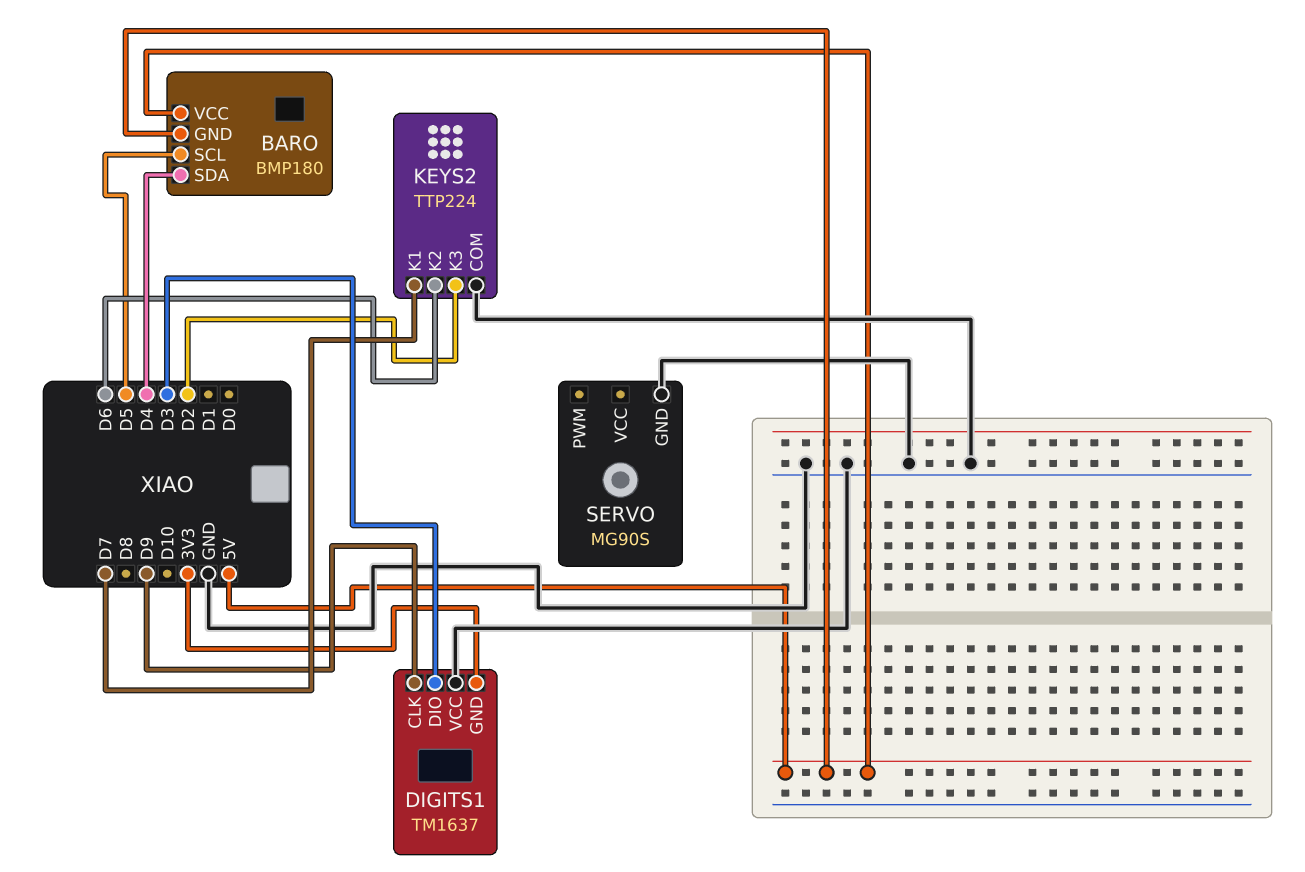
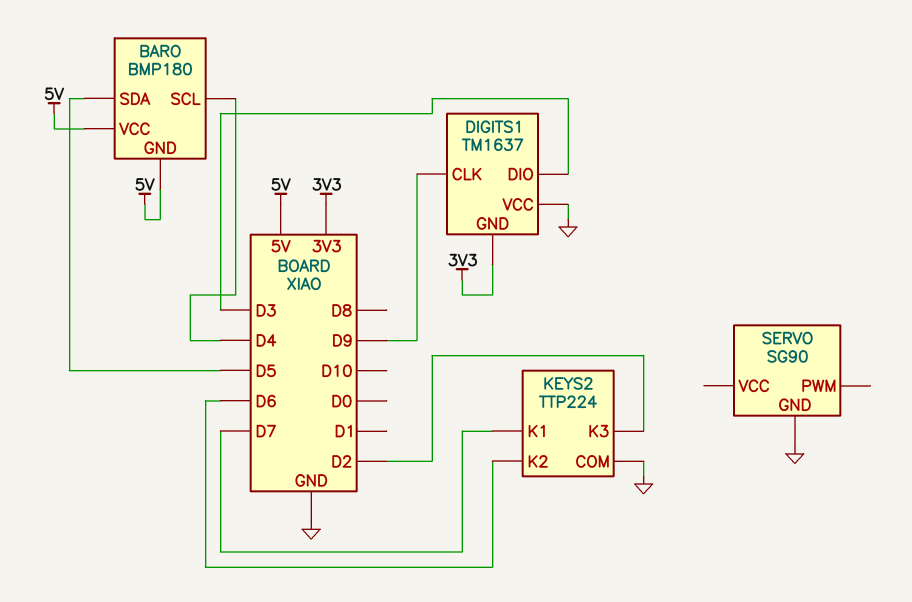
BARO pin SCL: D5 -> D4
BARO pin SDA: D4 -> D5
SERVO: MG90S -> SG90

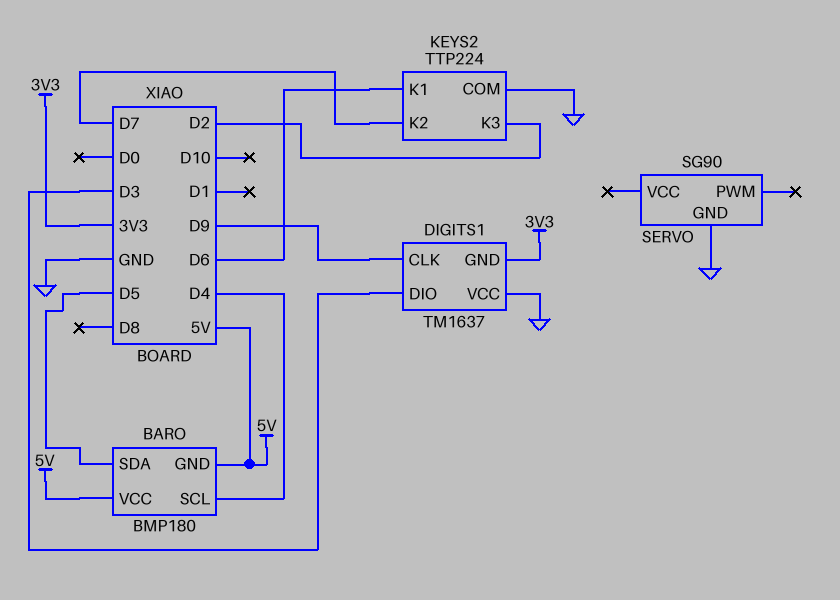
KEYS2 pin K1: D7 -> D6
KEYS2 pin K2: D6 -> D7

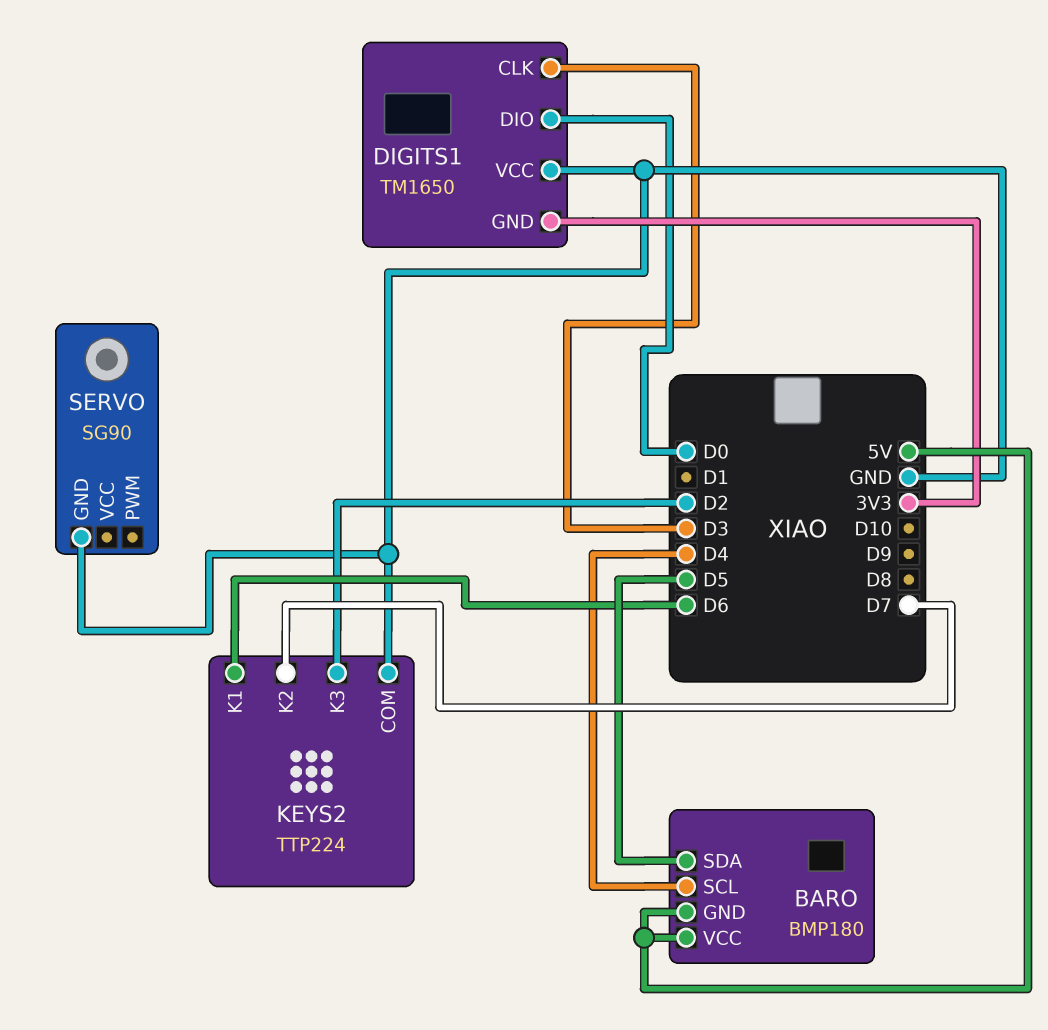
DIGITS1: TM1637 -> TM1650
DIGITS1 pin CLK: D9 -> D3
DIGITS1 pin DIO: D3 -> D0

